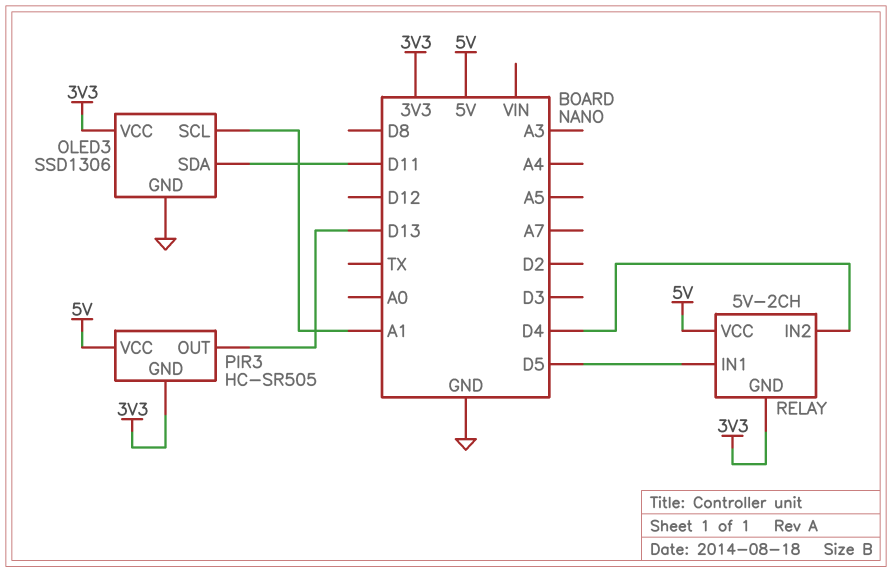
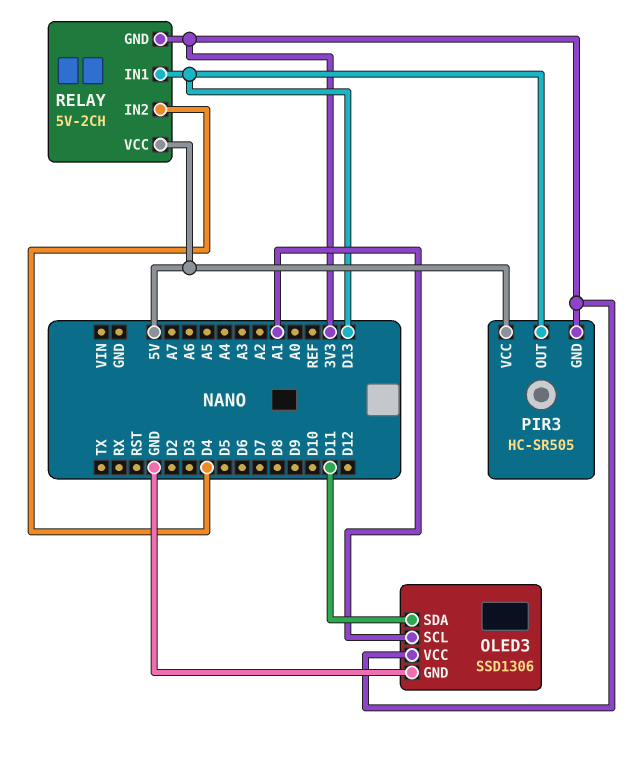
RELAY pin IN1: D5 -> D13

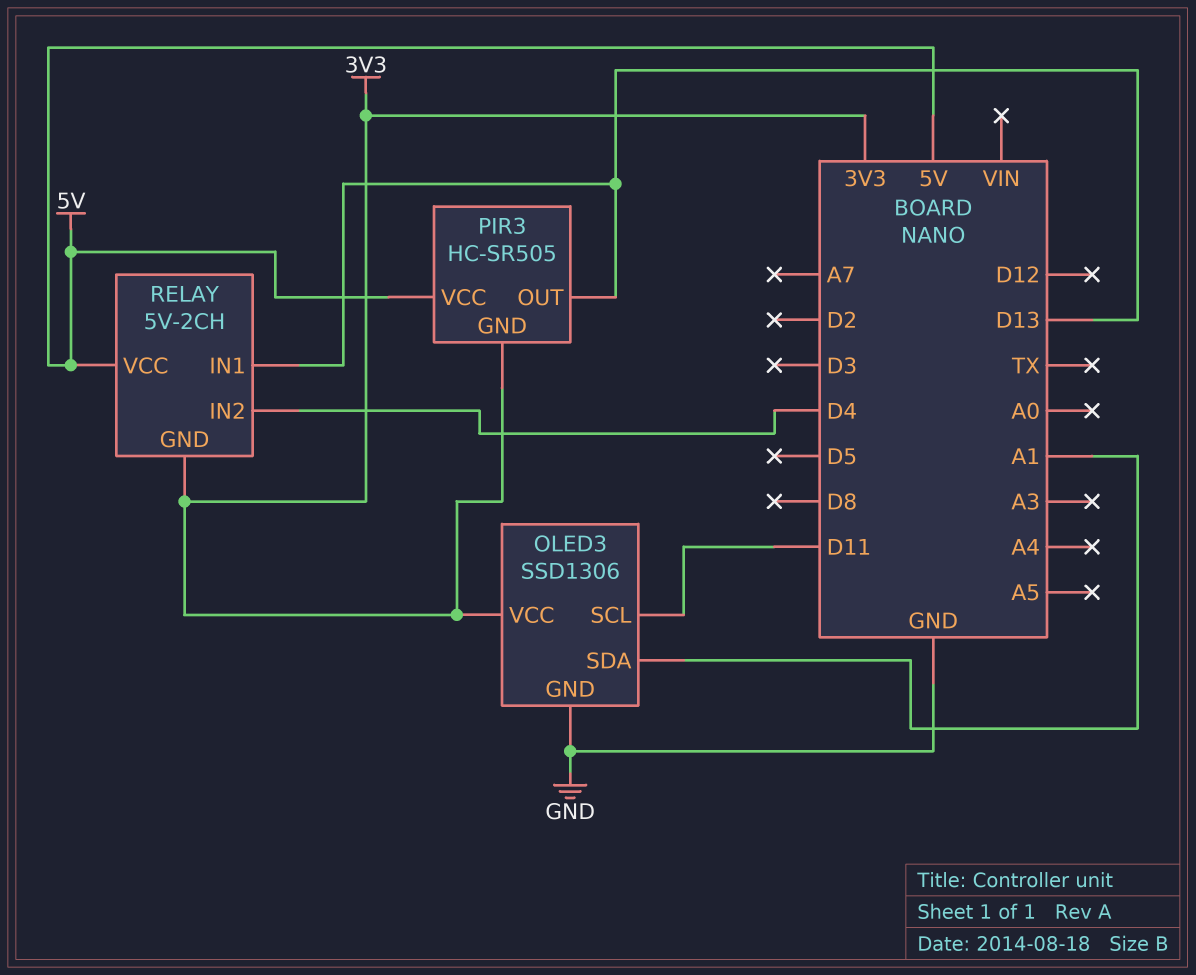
OLED3 pin SCL: A1 -> D11
OLED3 pin SDA: D11 -> A1

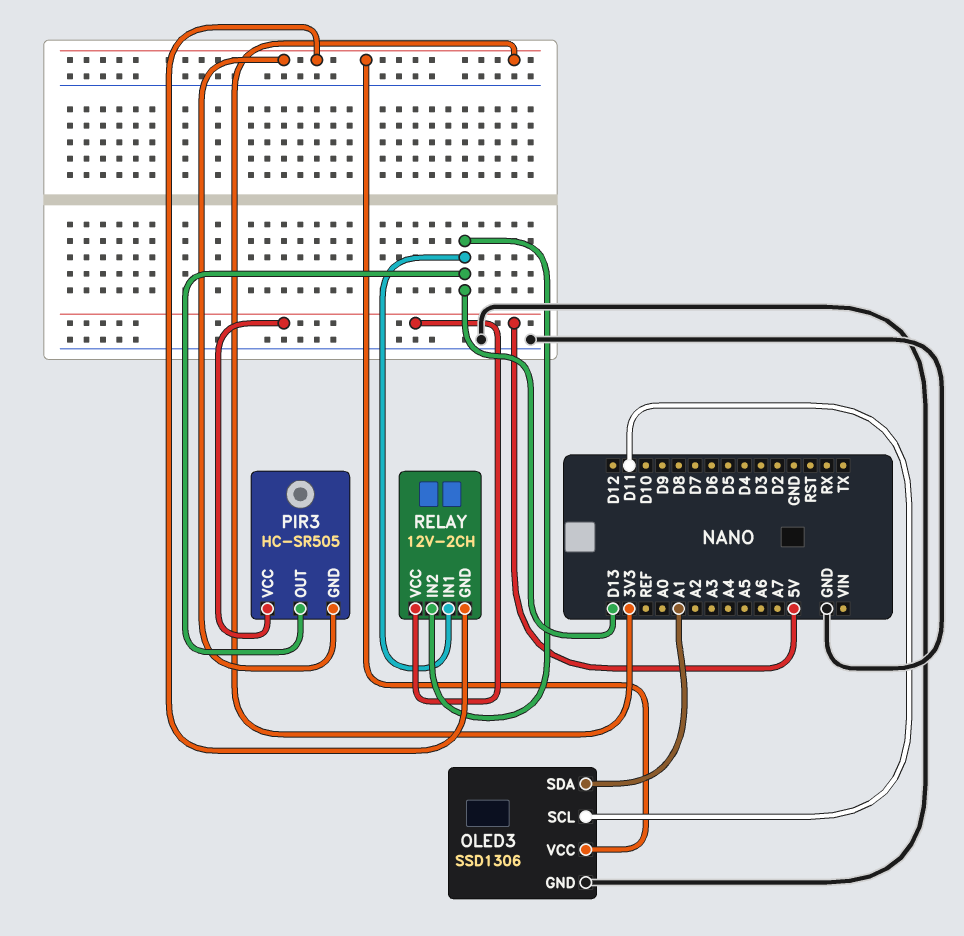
RELAY: 5V-2CH -> 12V-2CH
RELAY pin IN2: D4 -> D13

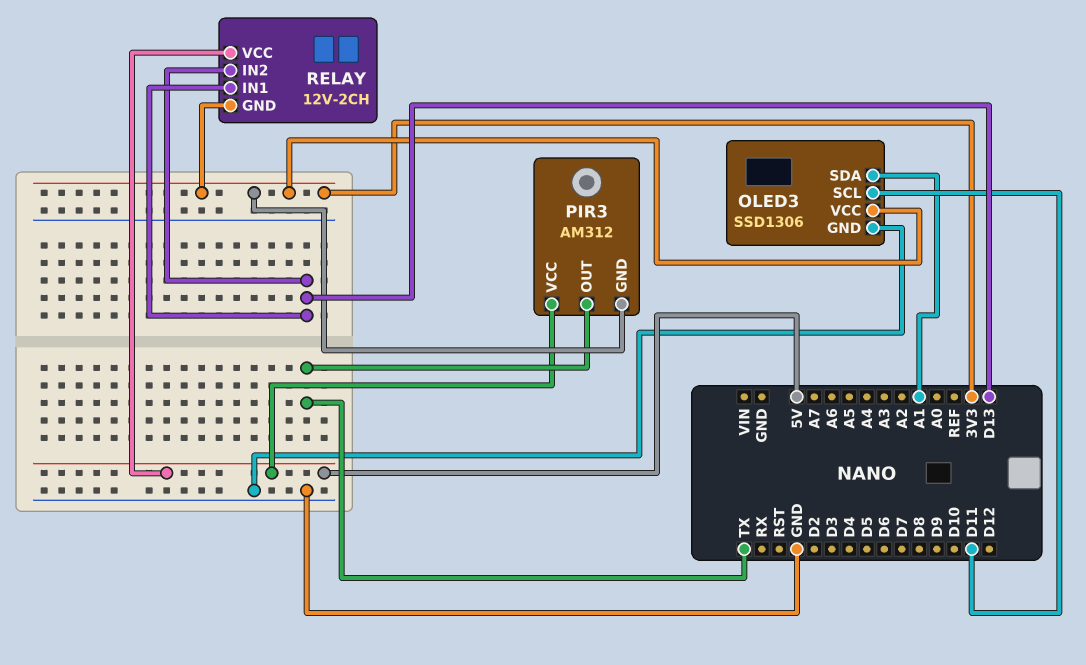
PIR3: HC-SR505 -> AM312
PIR3 pin OUT: D13 -> TX

